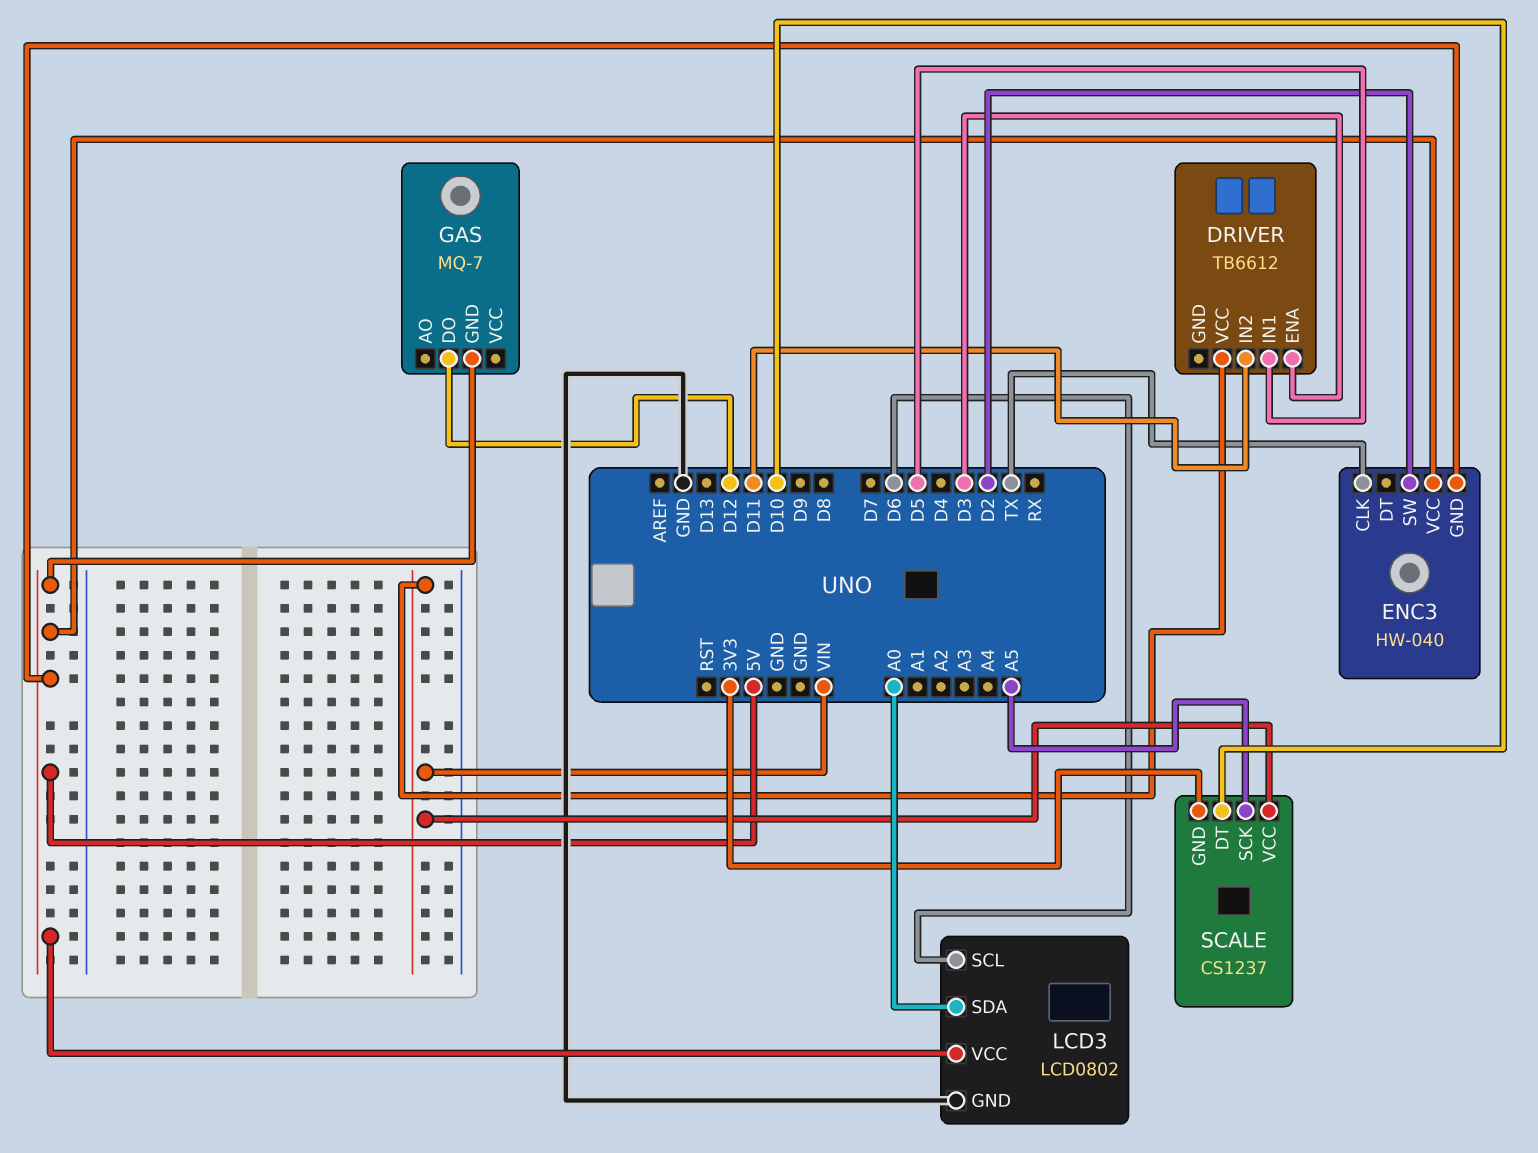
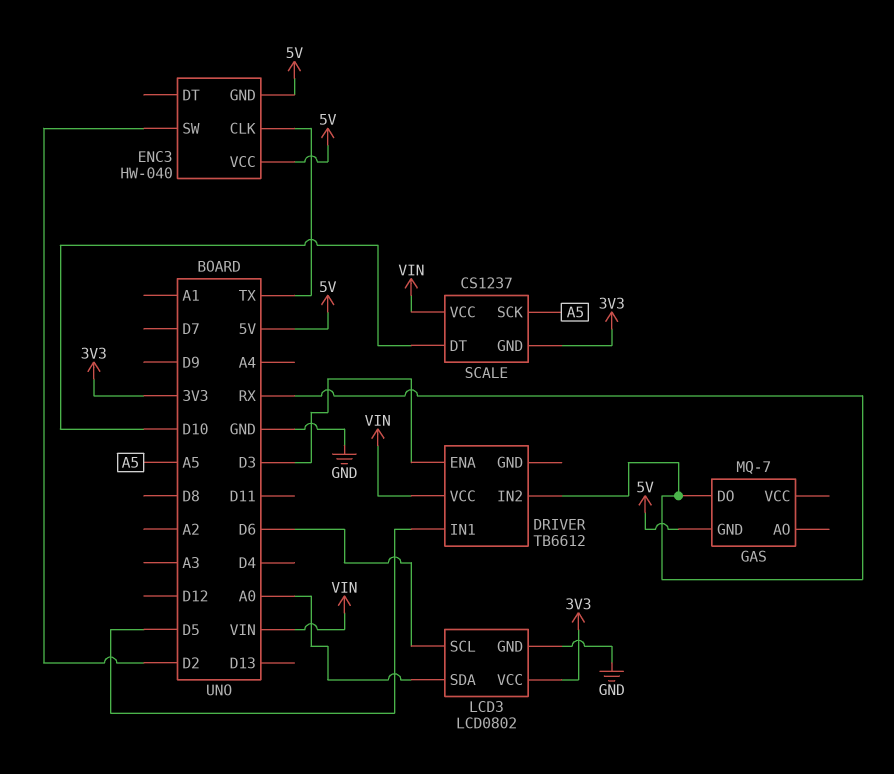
DRIVER pin IN2: D11 -> RX
GAS pin DO: D12 -> RX
LCD3 pin VCC: 5V -> 3V3

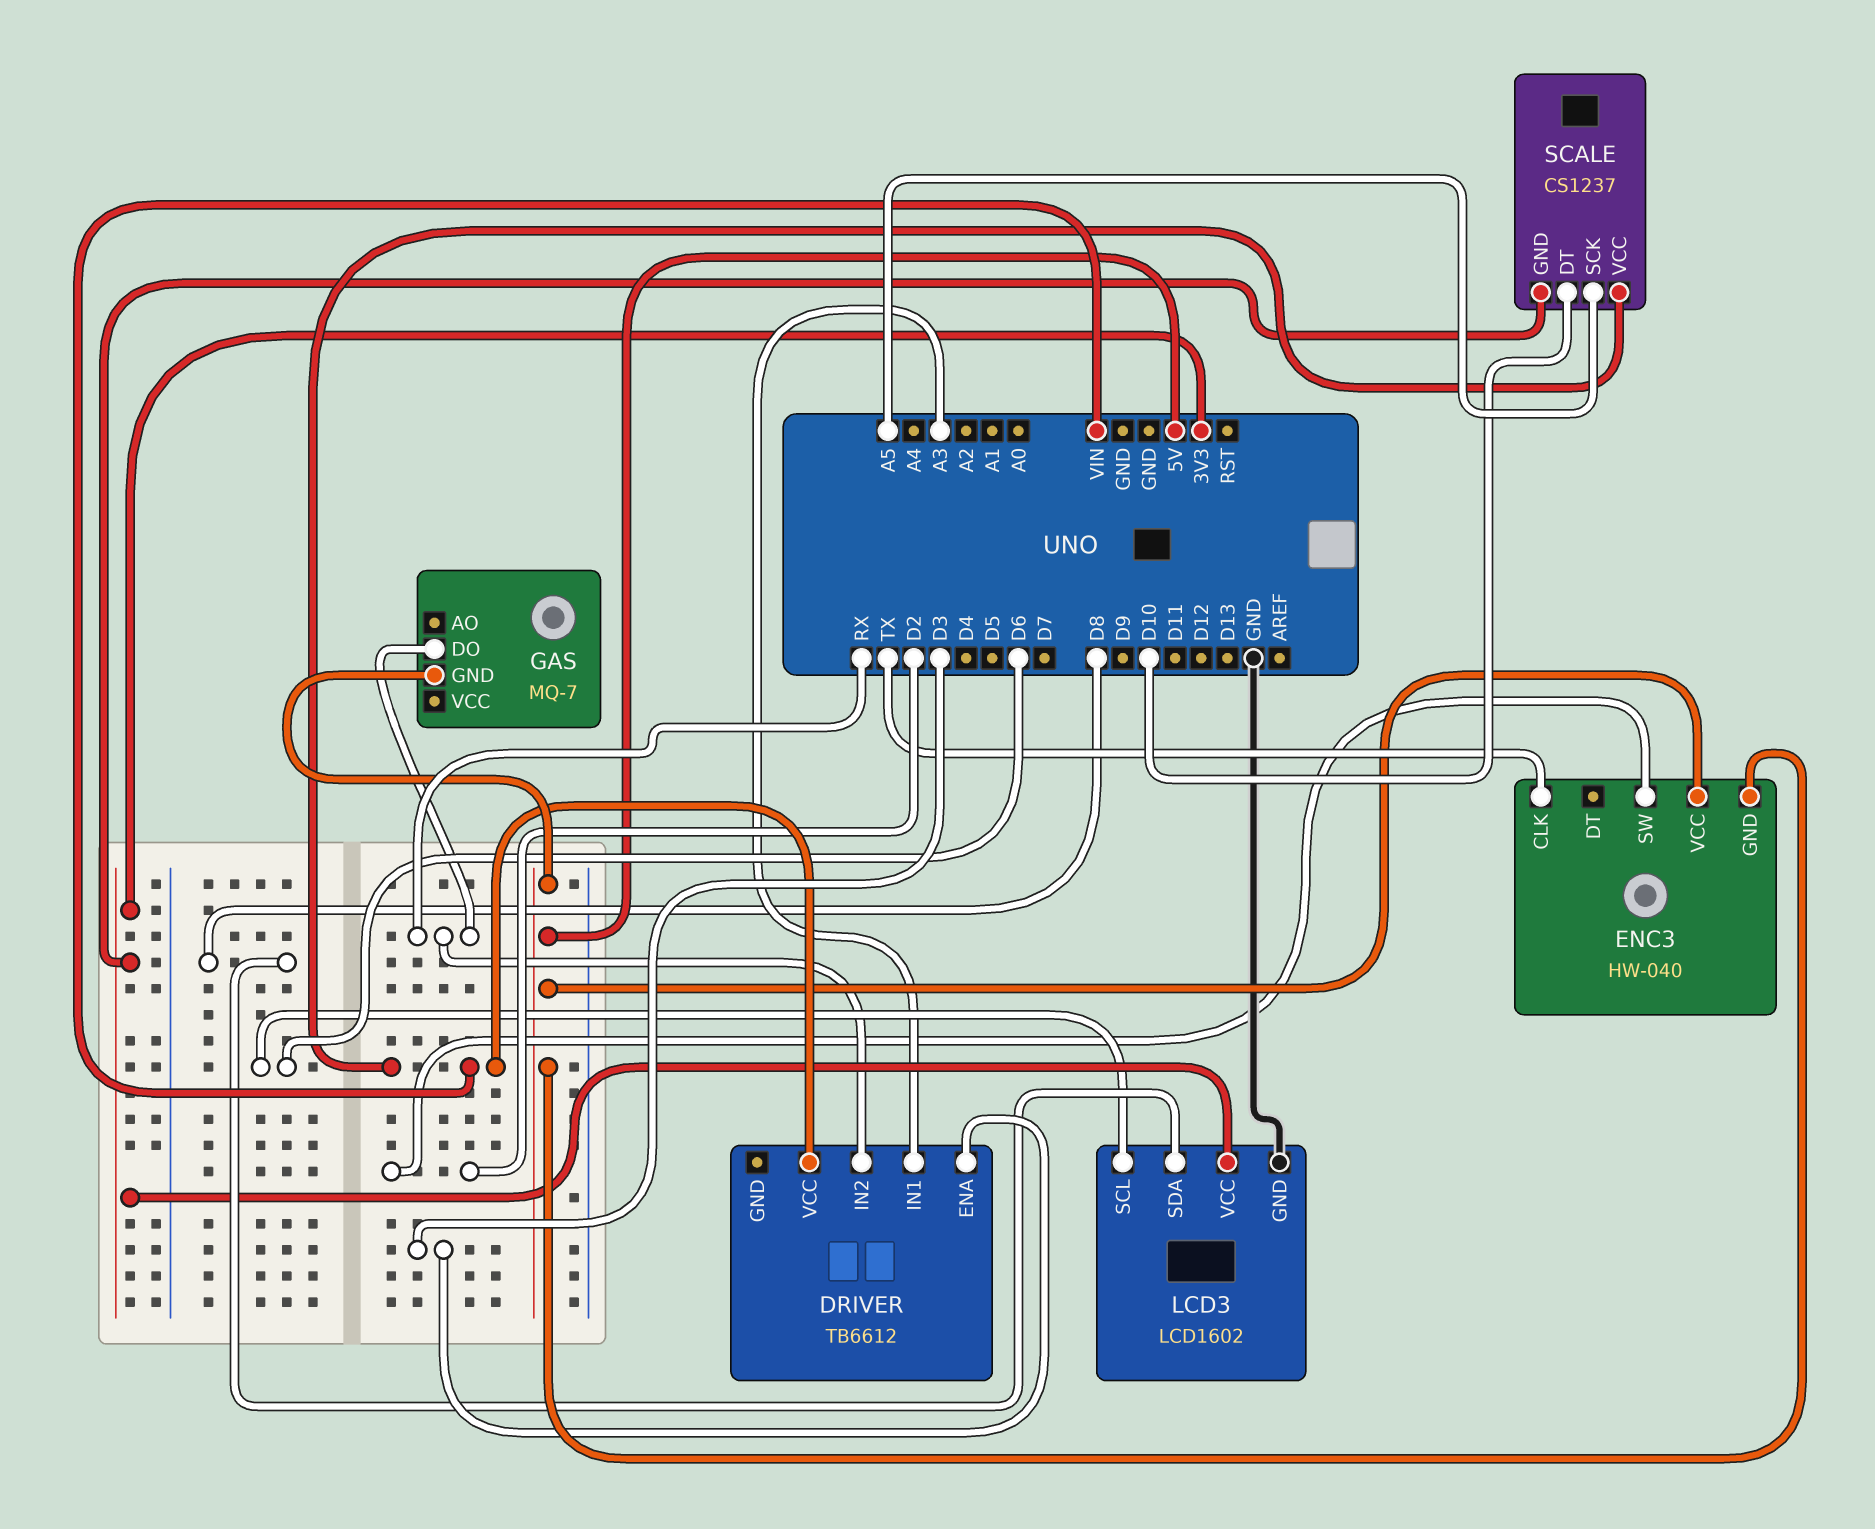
DRIVER pin IN1: D5 -> A3
LCD3: LCD0802 -> LCD1602
LCD3 pin SDA: A0 -> D8

